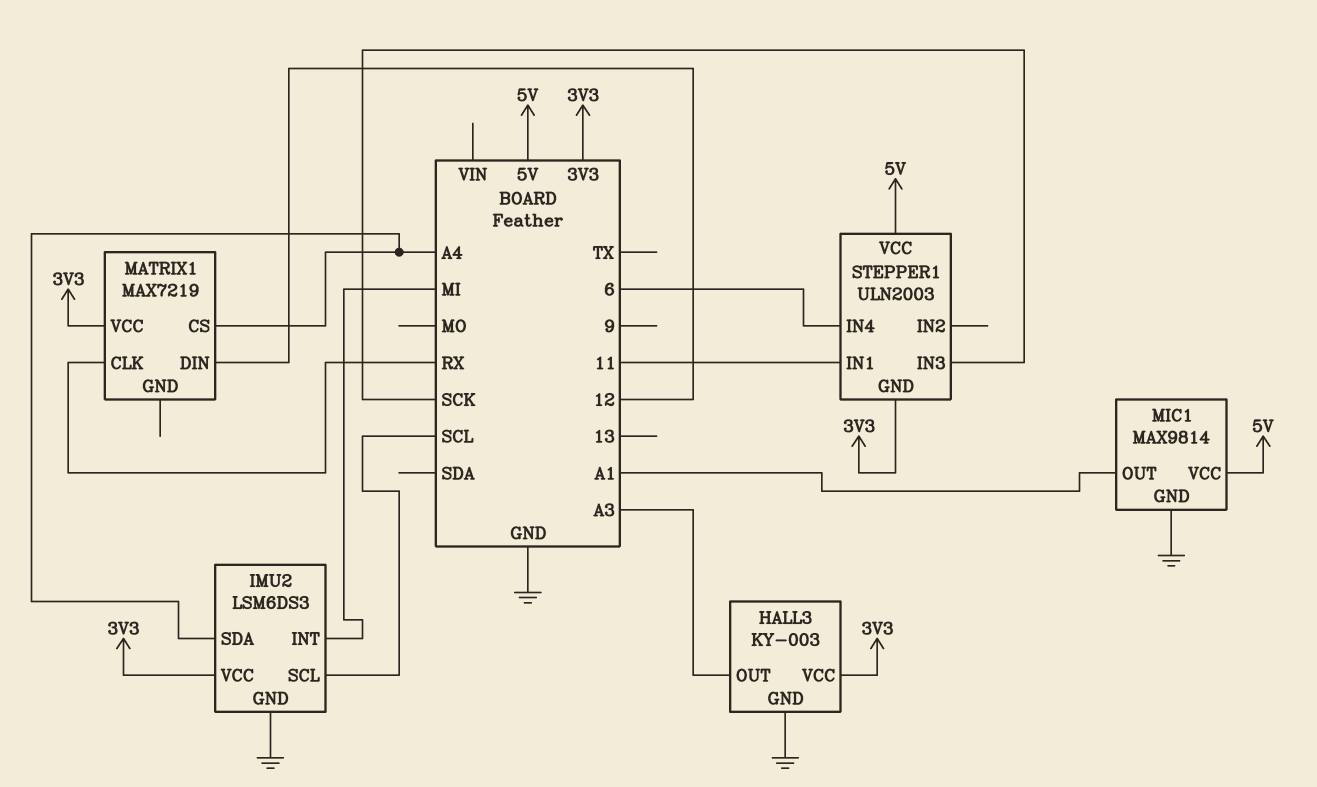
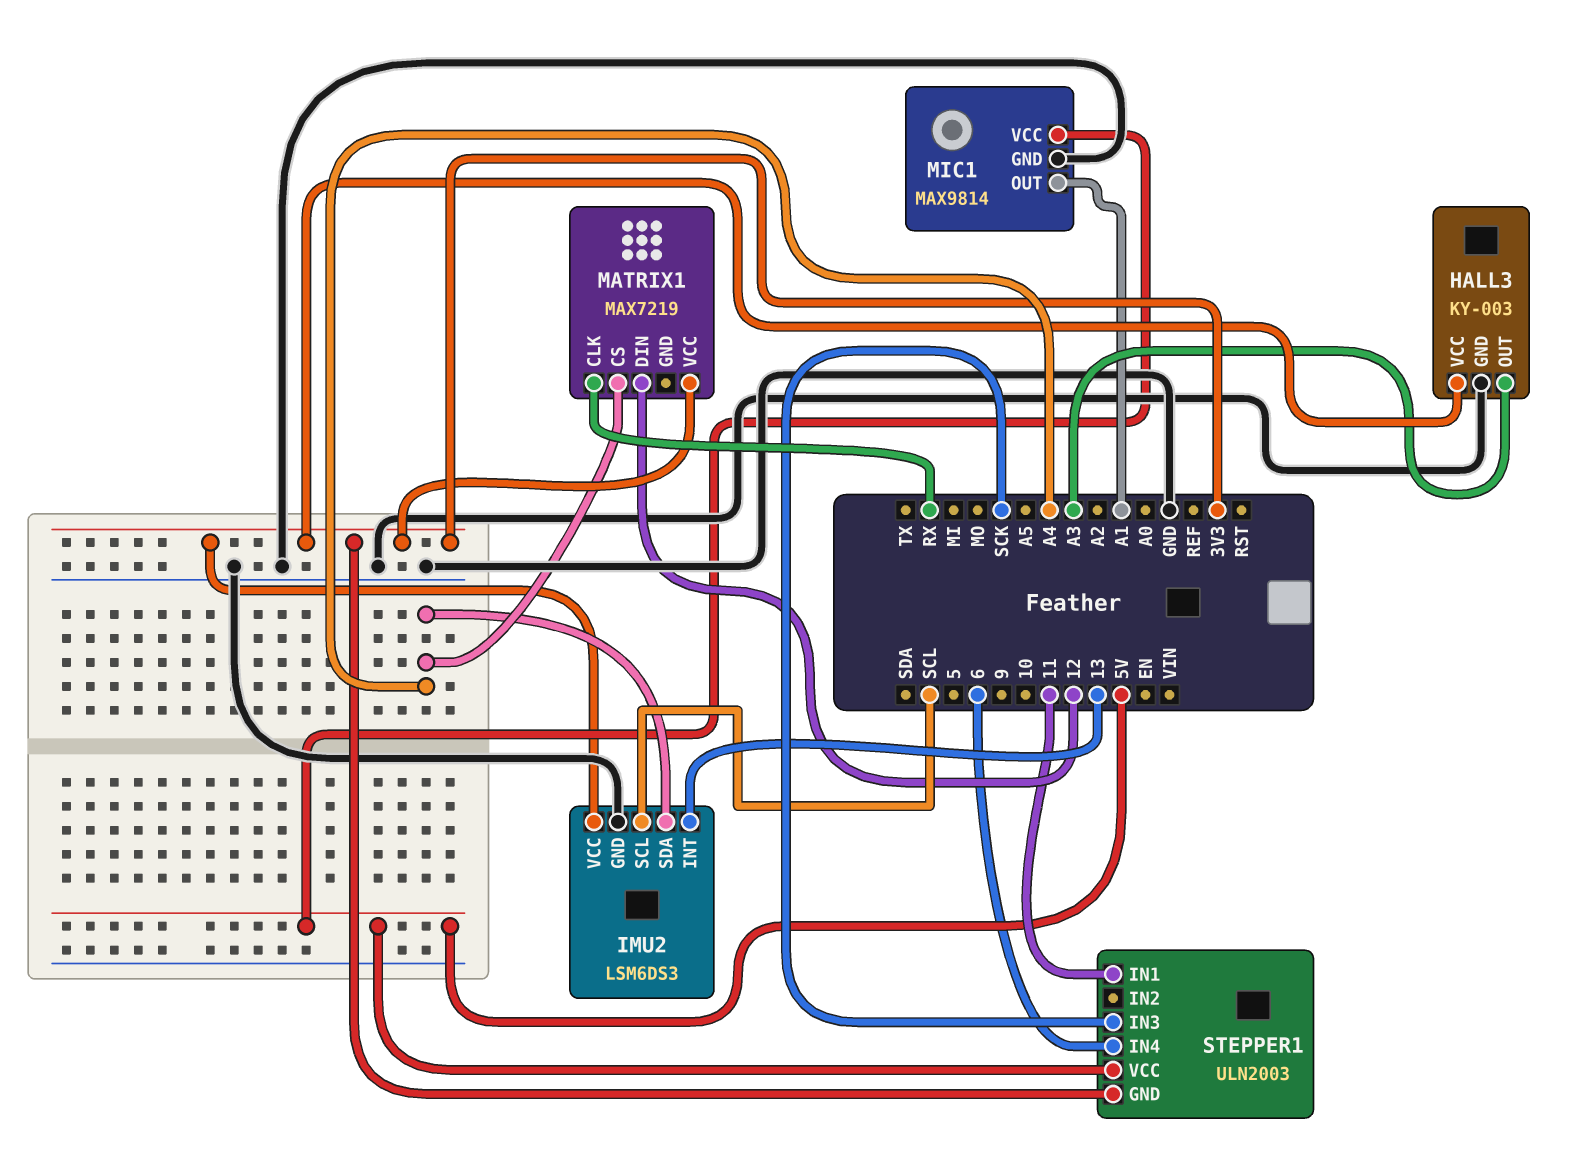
IMU2 pin INT: MI -> 13

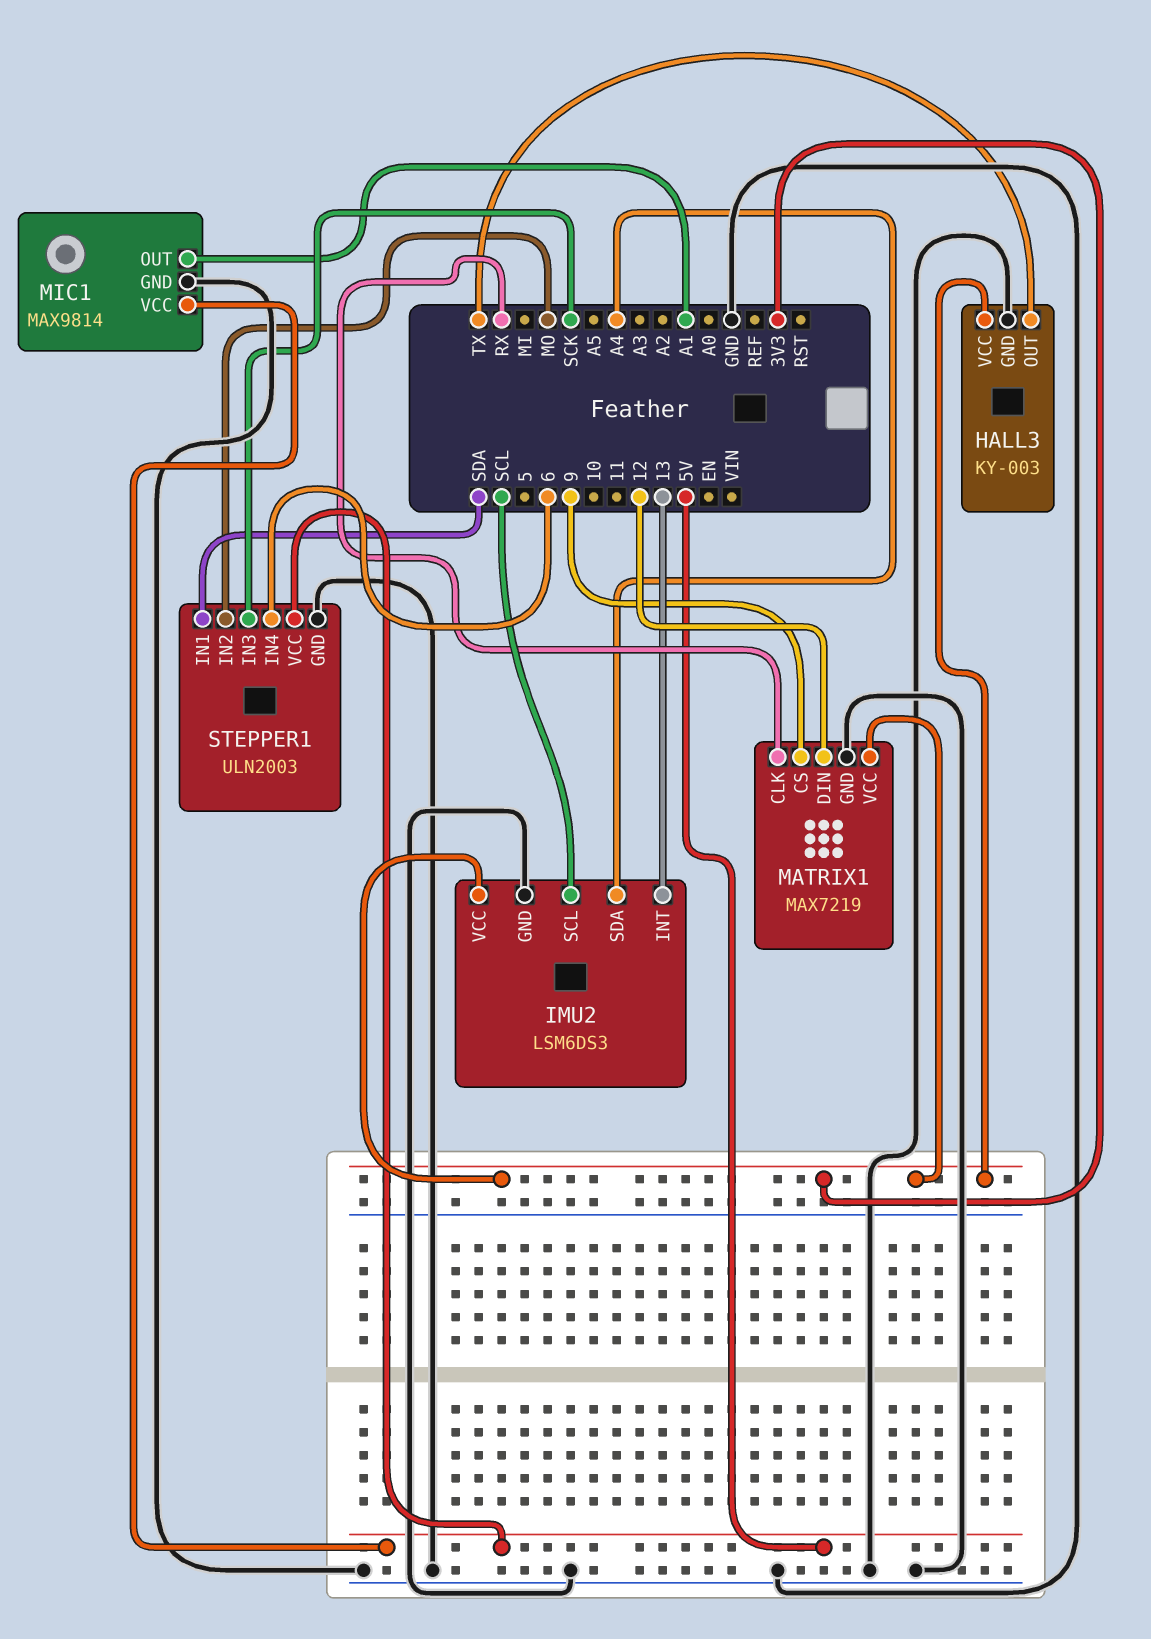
HALL3 pin OUT: A3 -> TX
MATRIX1 pin CS: A4 -> 9
MATRIX1 pin GND: none -> GND
STEPPER1 pin GND: 3V3 -> GND
STEPPER1 pin IN1: 11 -> SDA
STEPPER1 pin IN2: none -> MO

